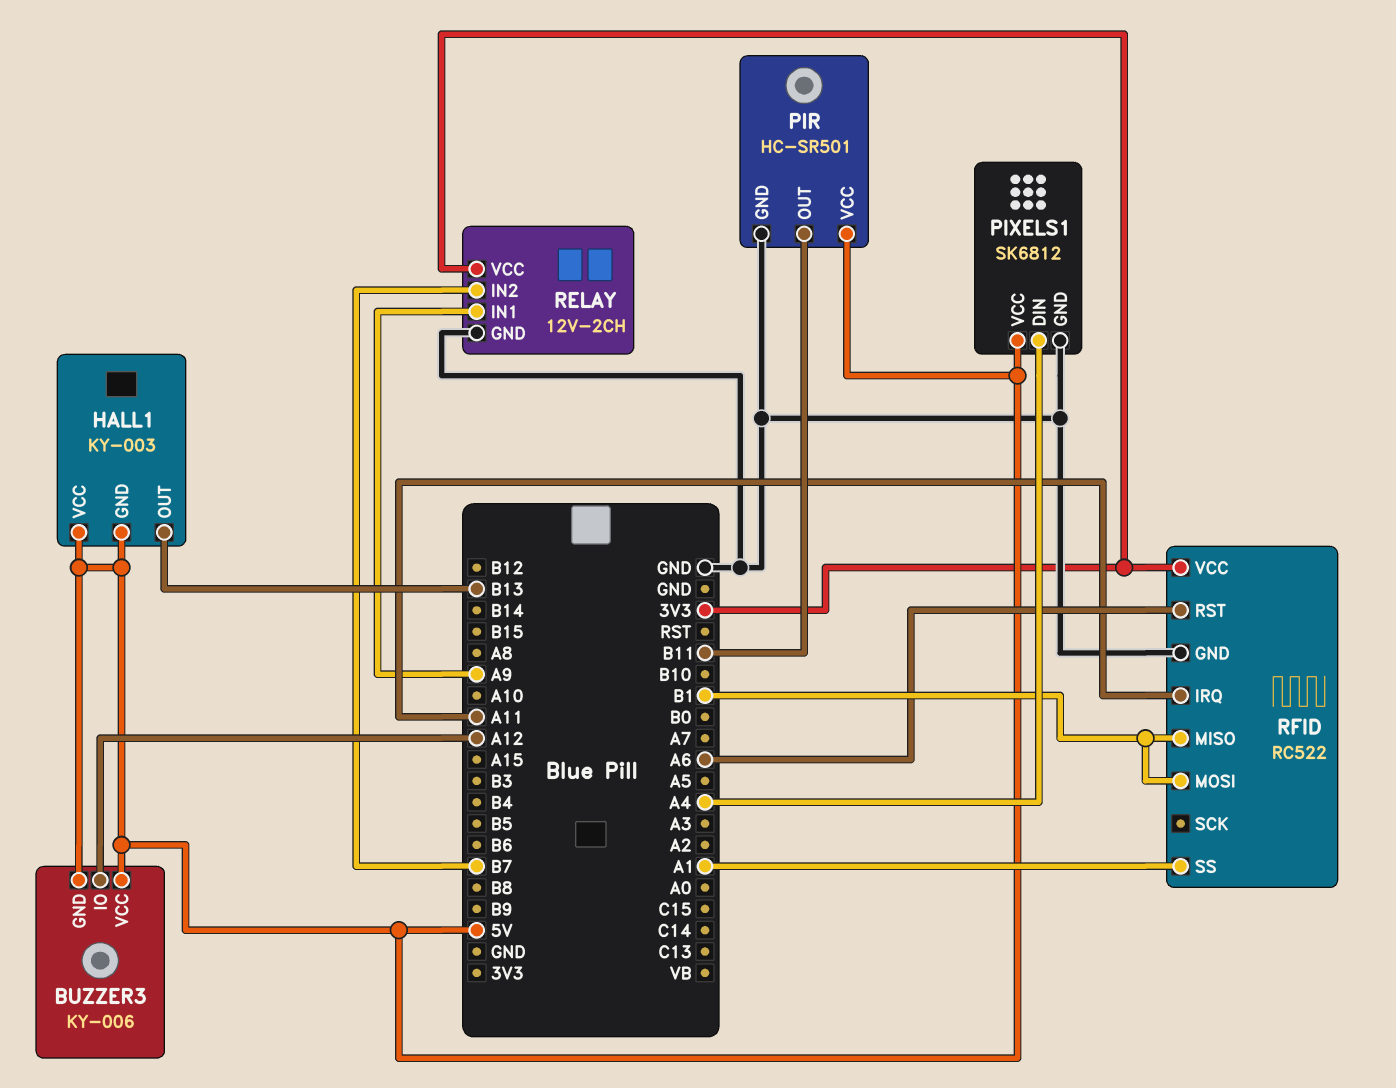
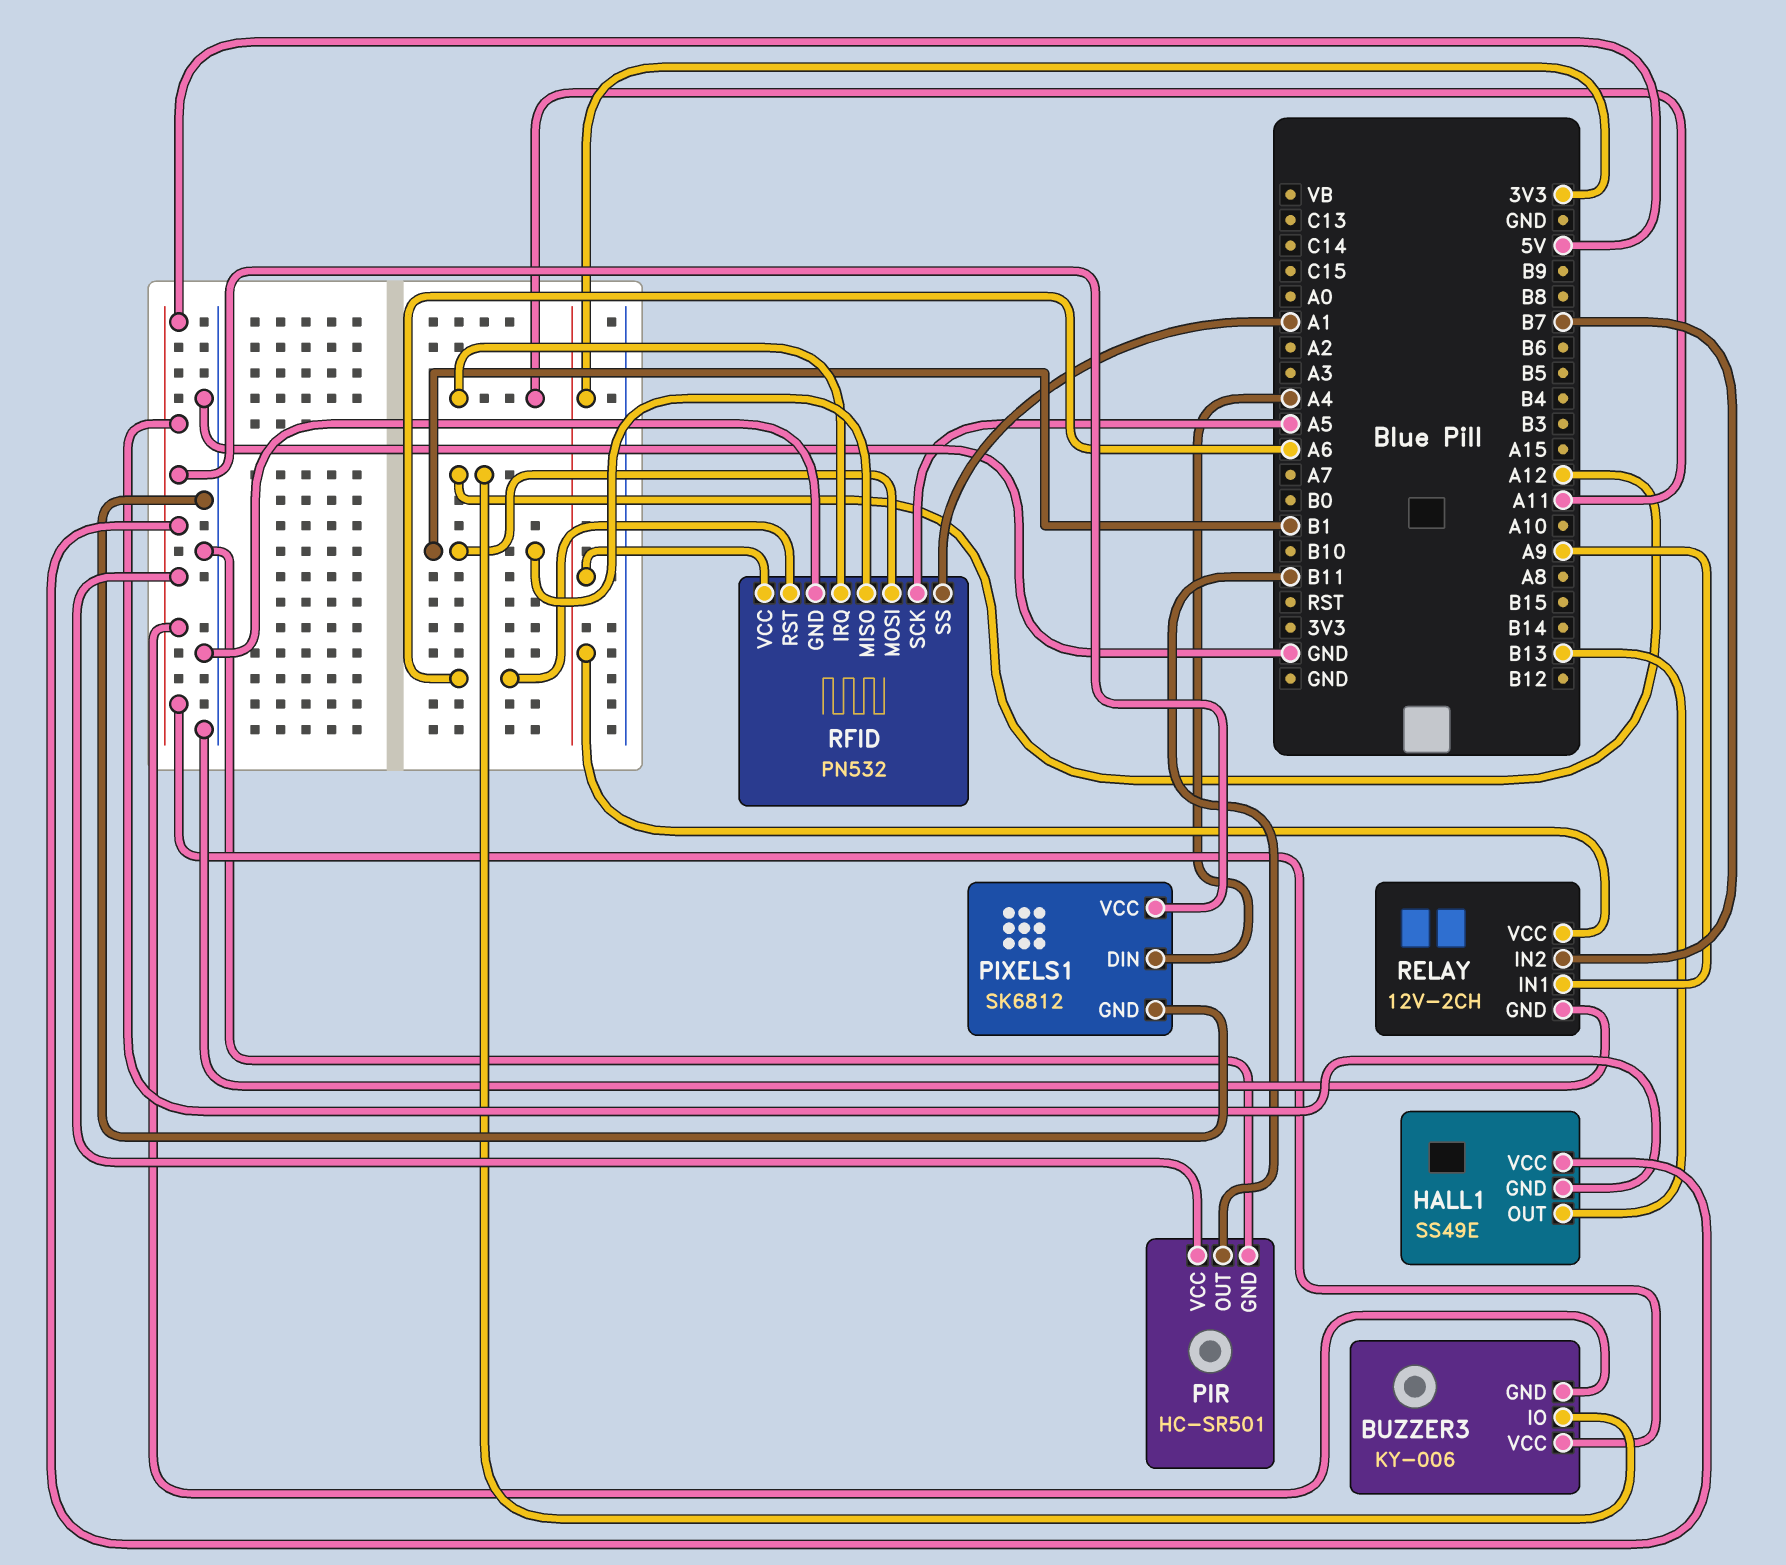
HALL1: KY-003 -> SS49E
RFID: RC522 -> PN532
RFID pin SCK: none -> A5

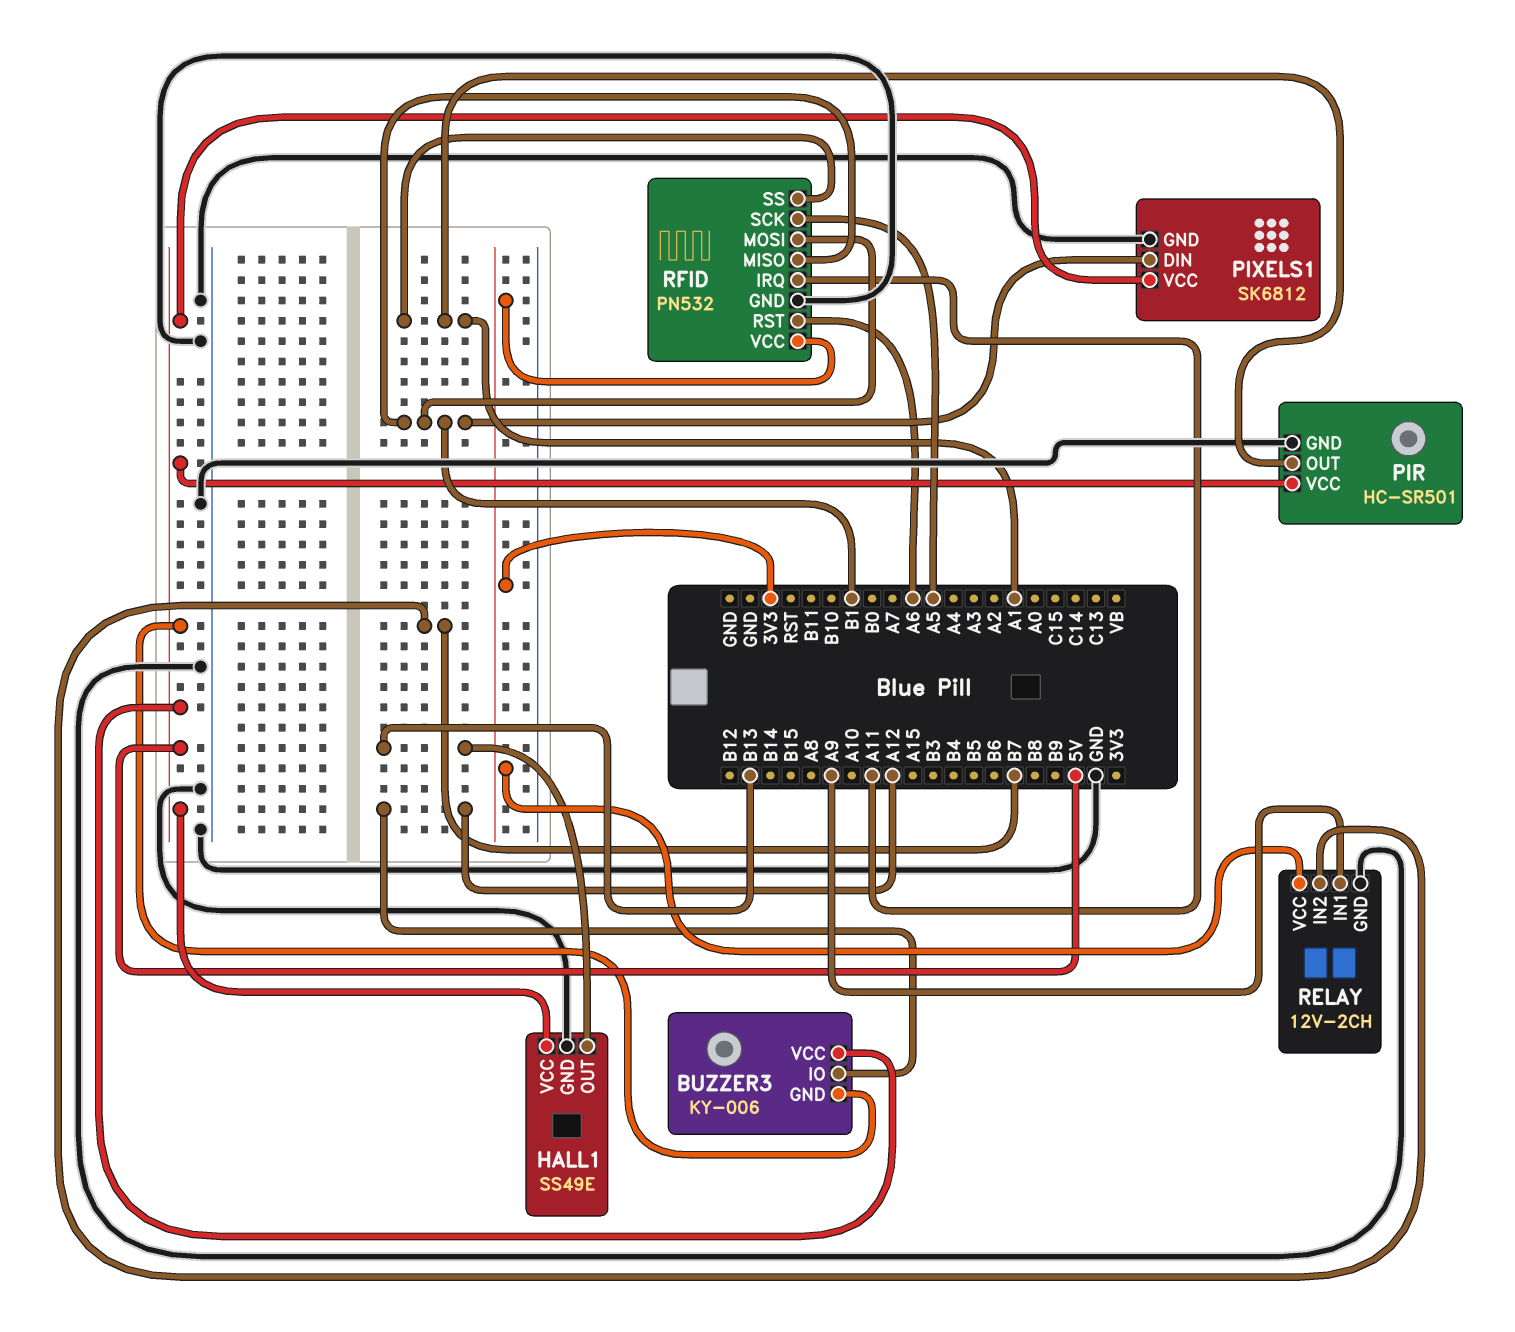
HALL1 pin GND: 5V -> GND
PIR pin OUT: B11 -> A1
PIXELS1 pin DIN: A4 -> B1

